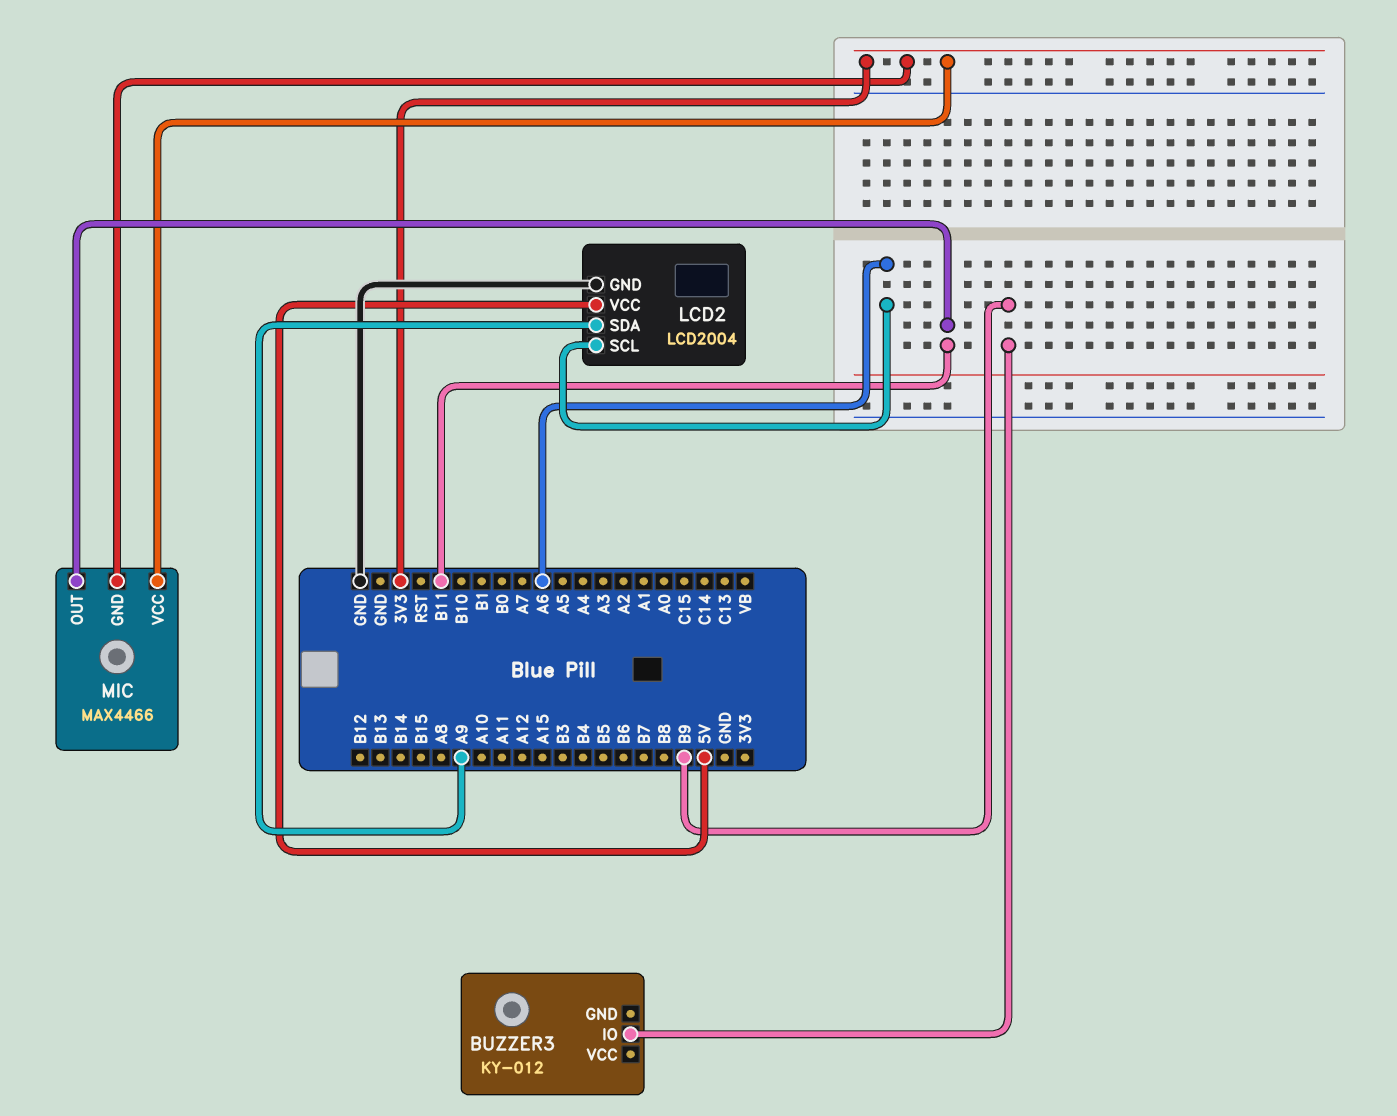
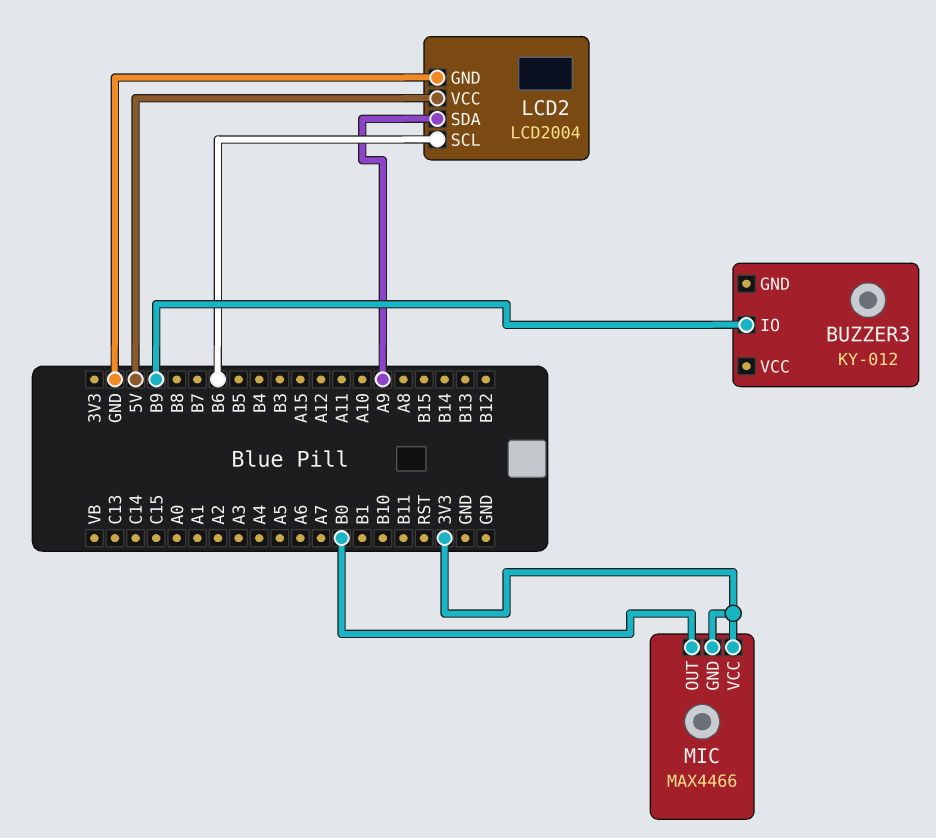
LCD2 pin SCL: A6 -> B6
MIC pin OUT: B11 -> B0

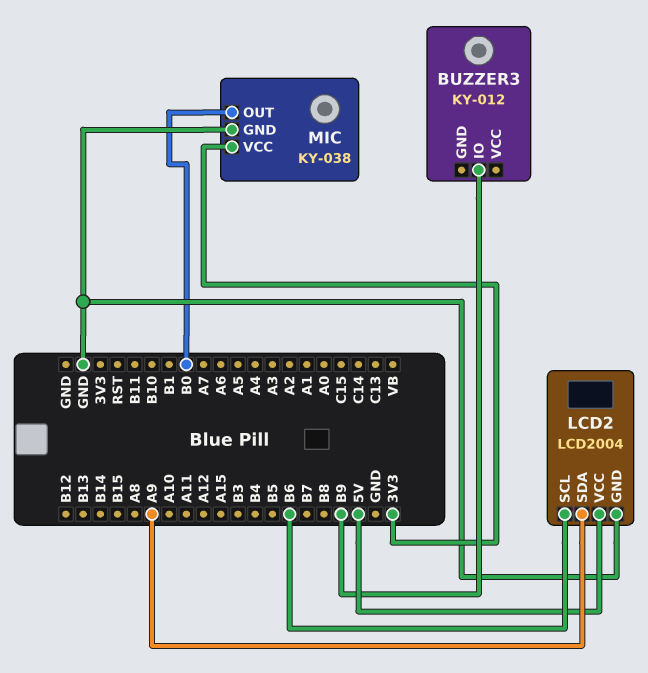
MIC: MAX4466 -> KY-038
MIC pin GND: 3V3 -> GND

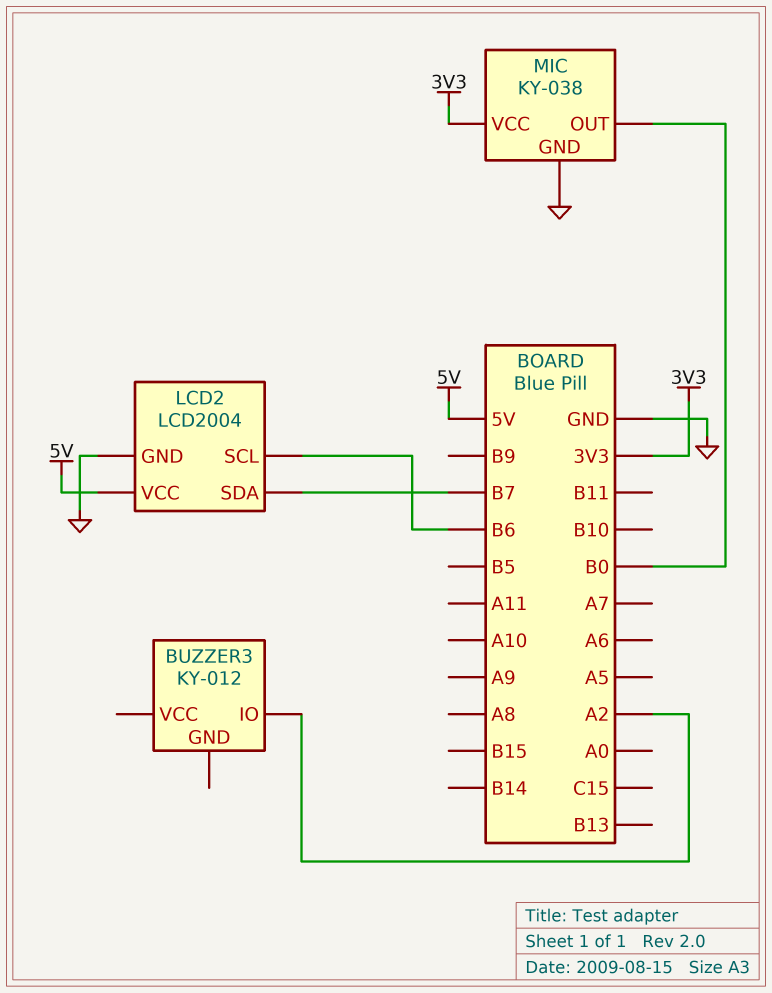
BUZZER3 pin IO: B9 -> A2
LCD2 pin SDA: A9 -> B7

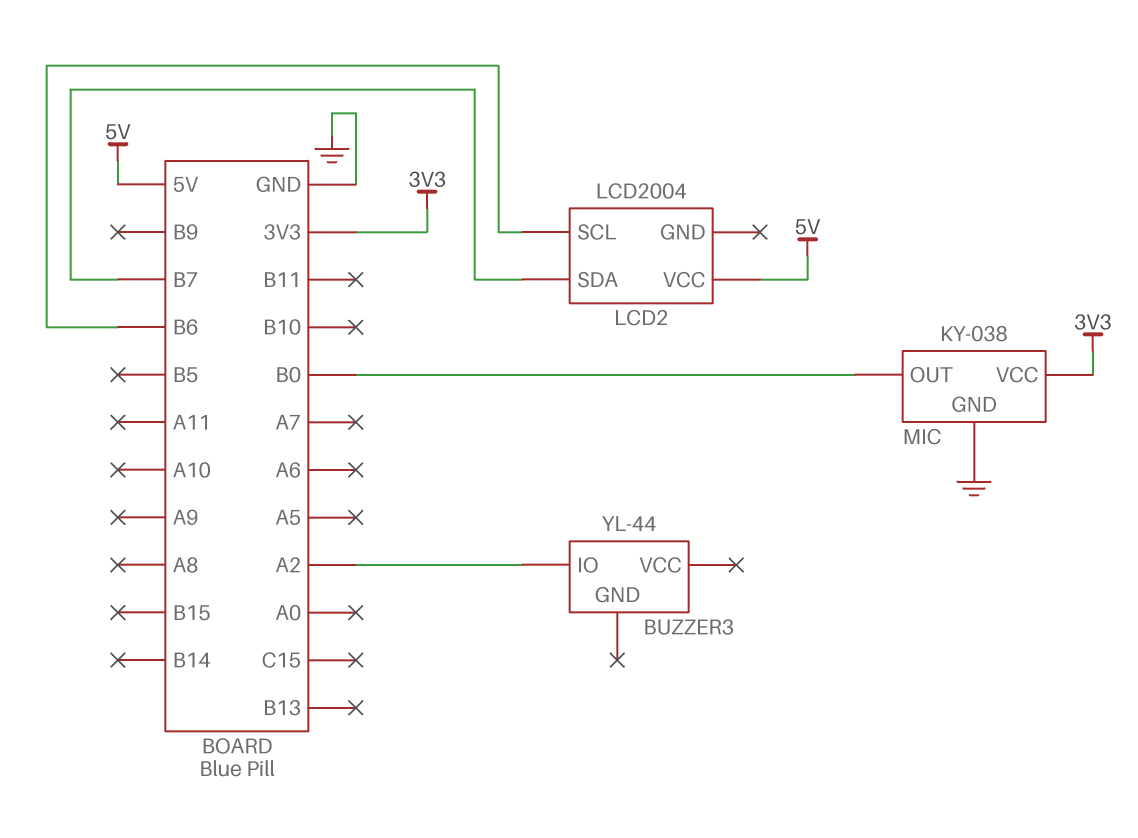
BUZZER3: KY-012 -> YL-44
LCD2 pin GND: GND -> none

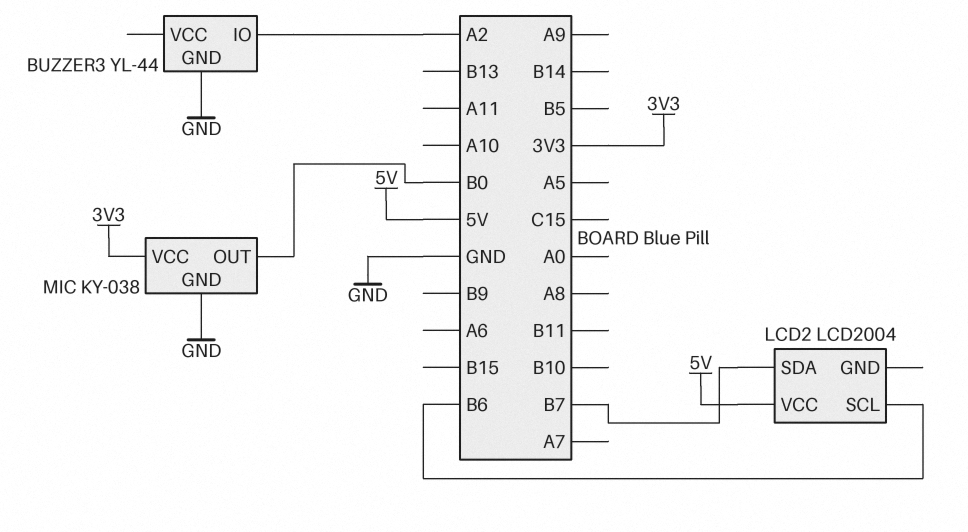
BUZZER3 pin GND: none -> GND

